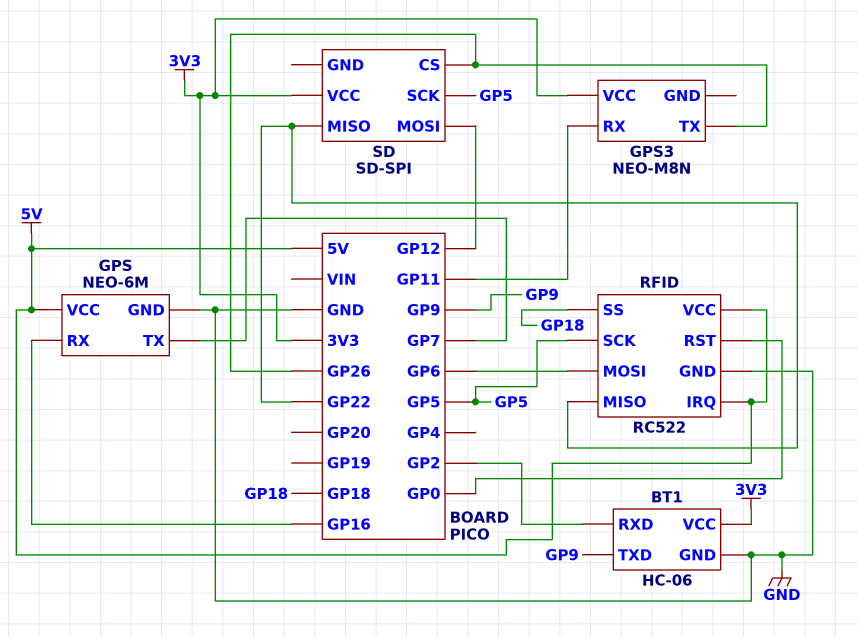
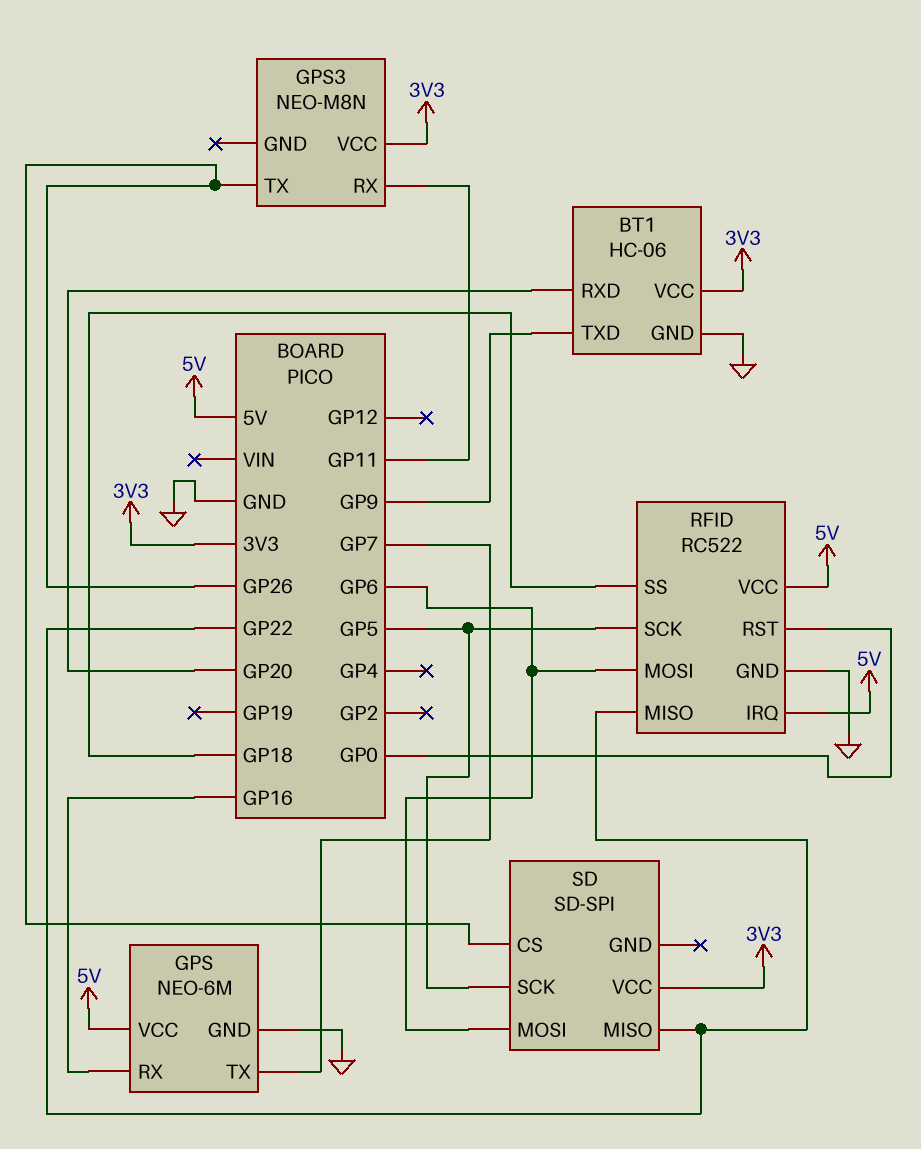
BT1 pin RXD: GP2 -> GP20
SD pin MOSI: GP12 -> GP6

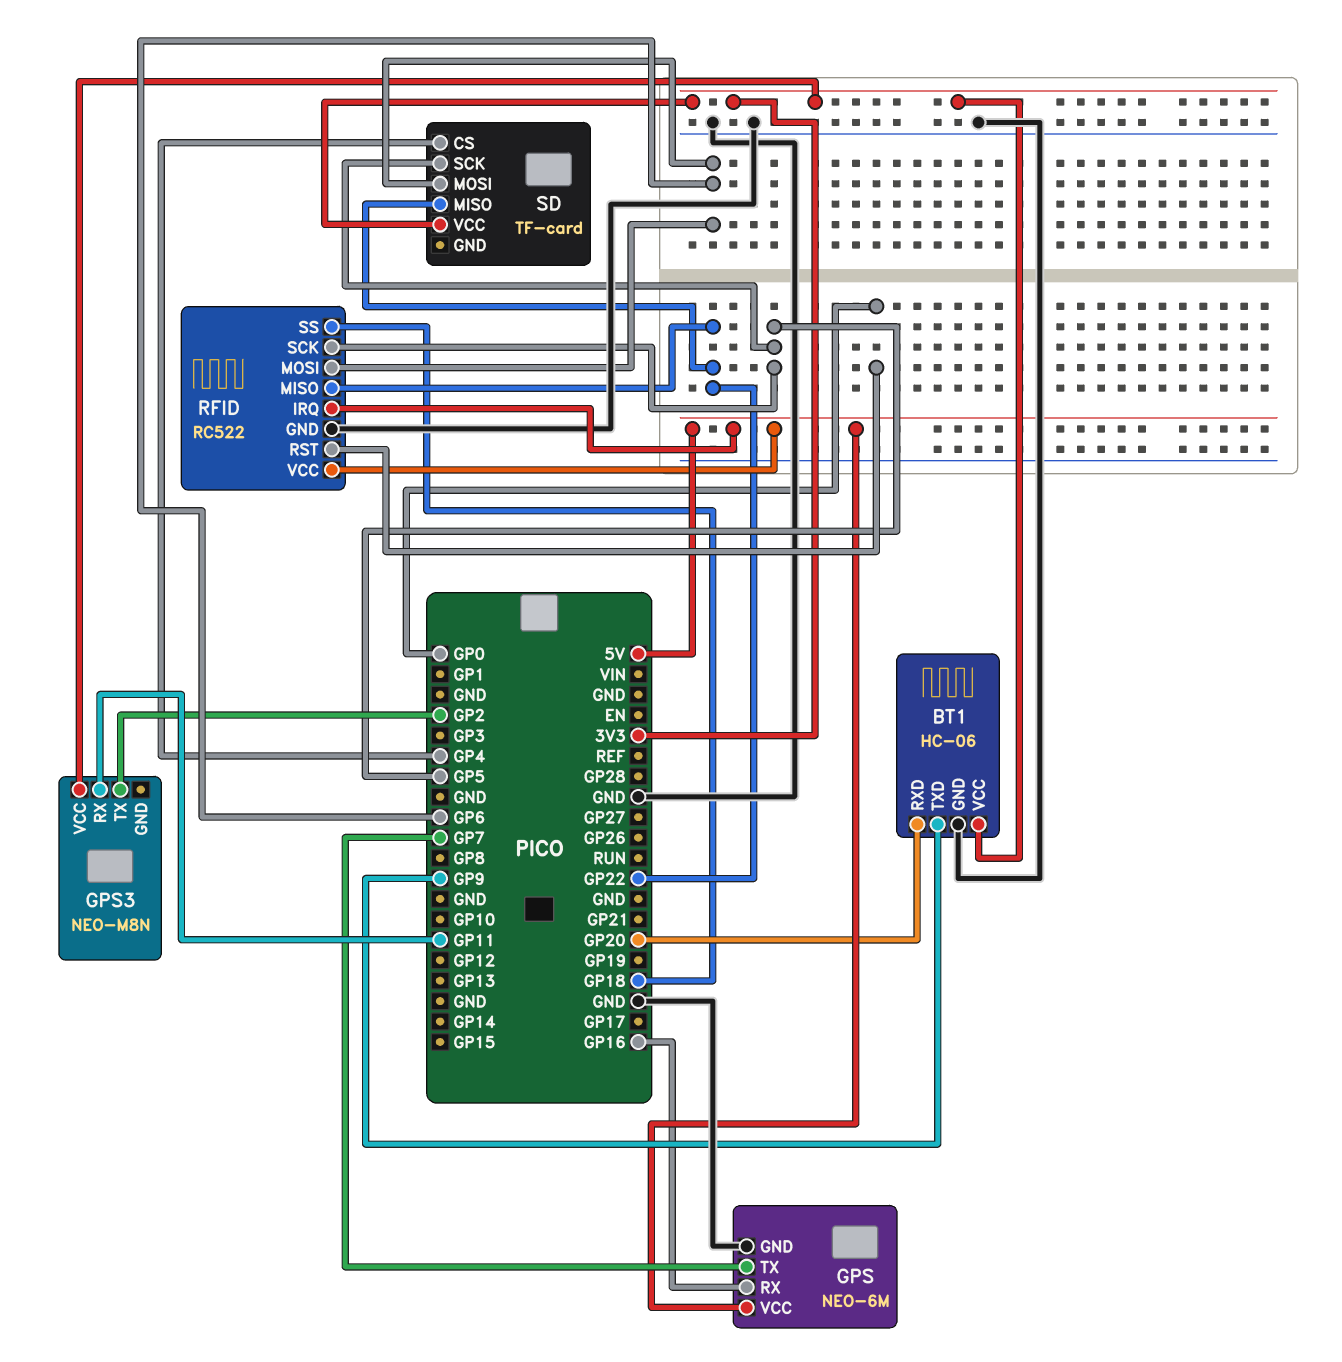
GPS3 pin TX: GP26 -> GP2
SD: SD-SPI -> TF-card
SD pin CS: GP26 -> GP4

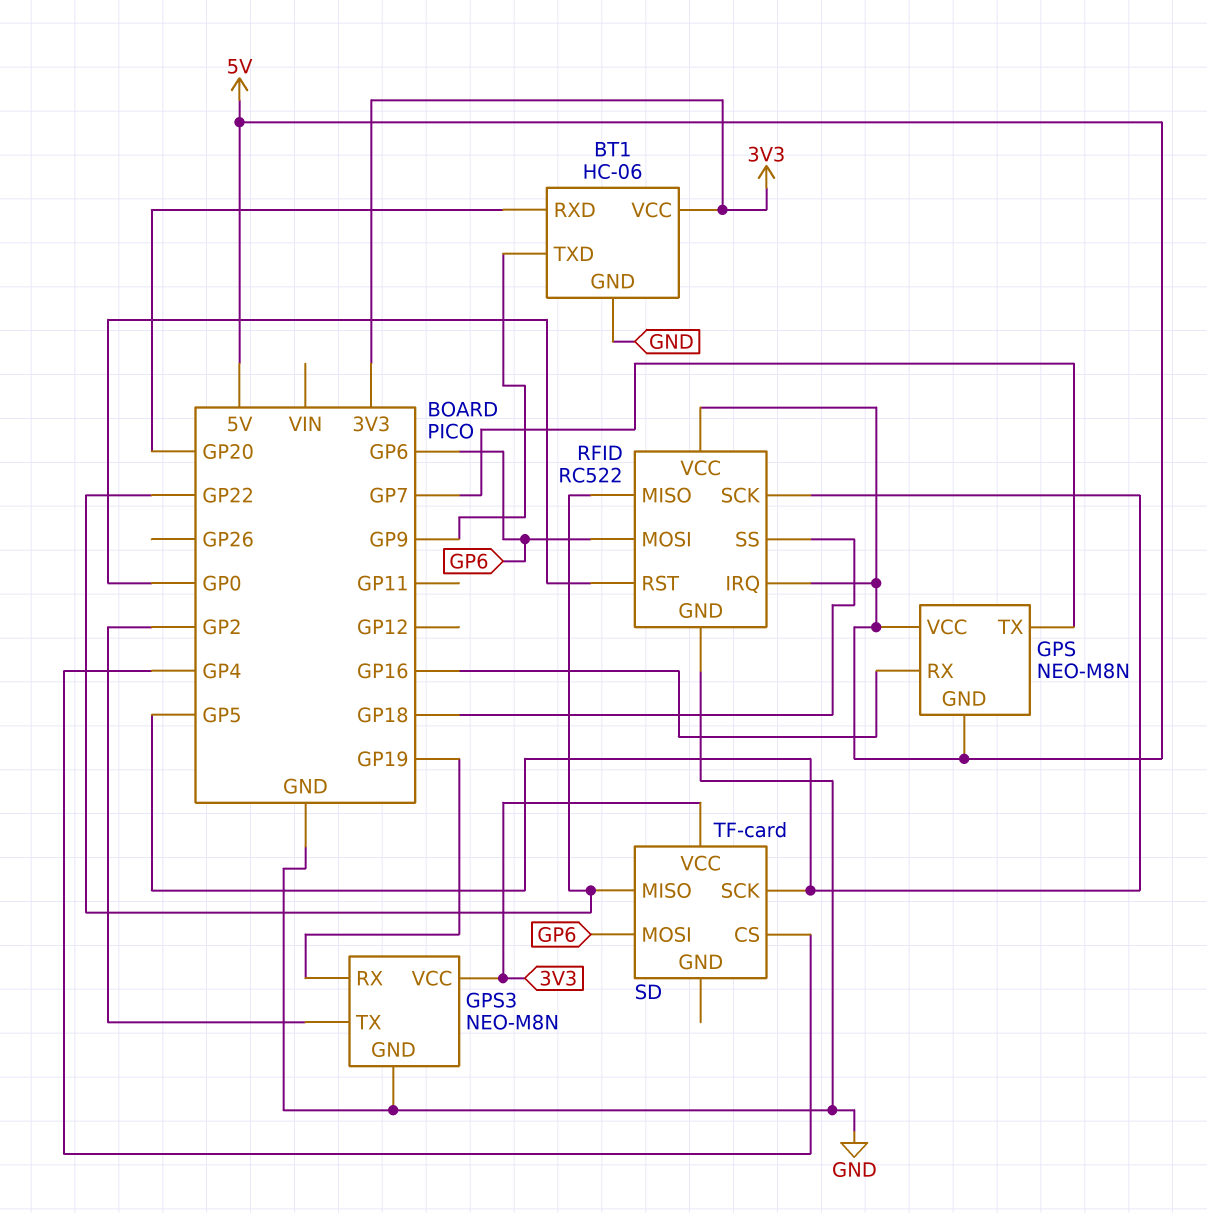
GPS: NEO-6M -> NEO-M8N
GPS pin GND: GND -> 5V
GPS3 pin GND: none -> GND
GPS3 pin RX: GP11 -> GP19

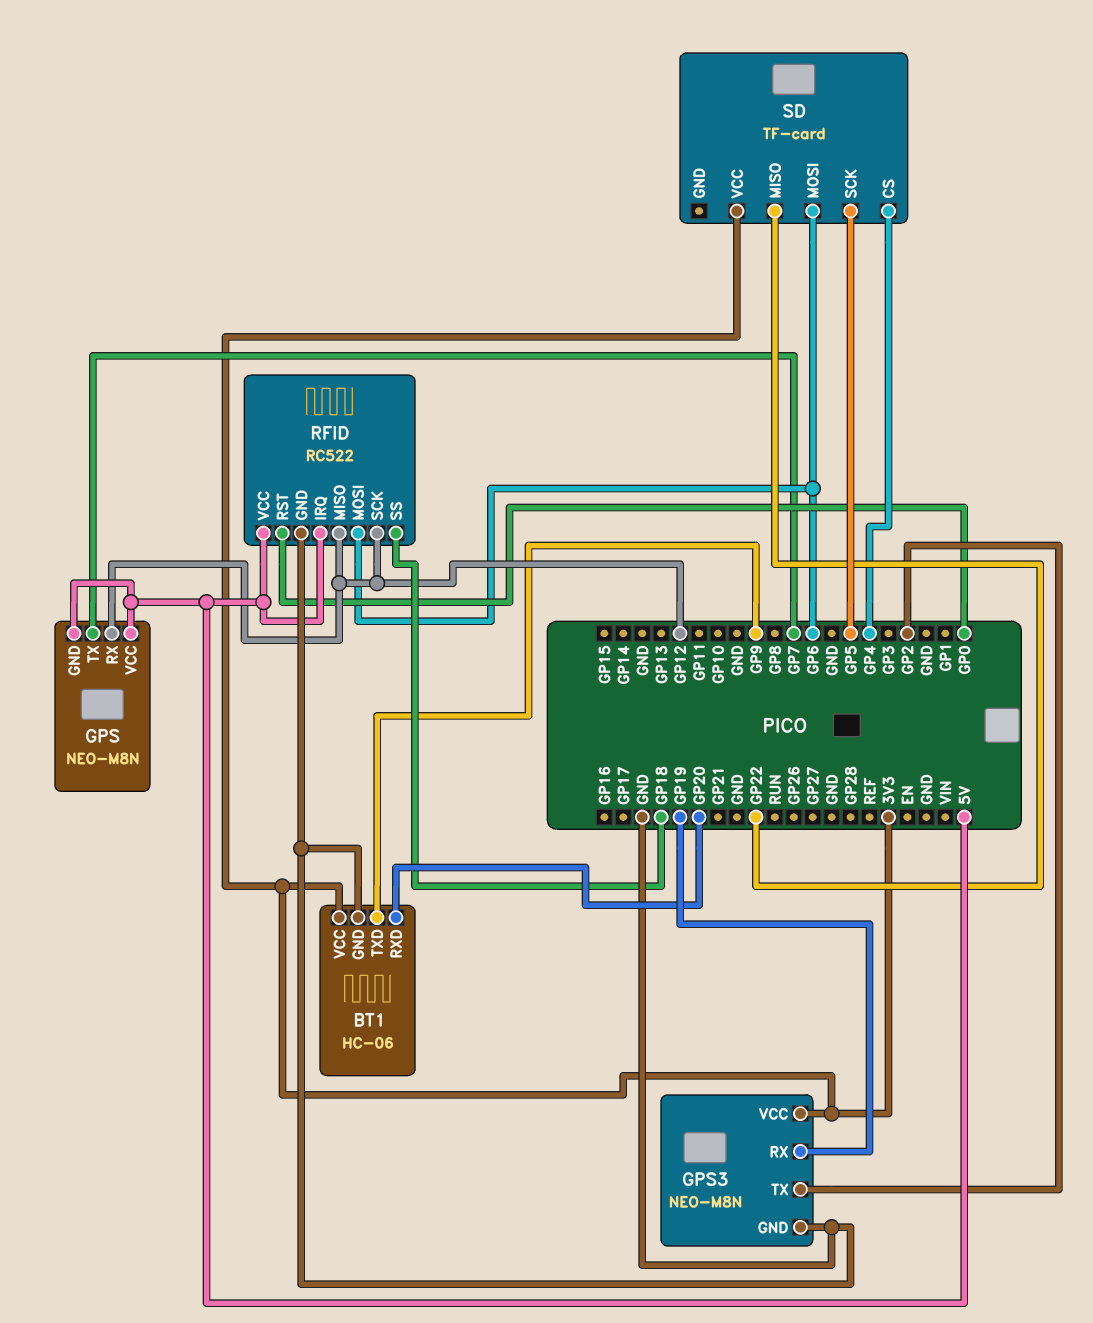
GPS pin RX: GP16 -> GP12
RFID pin MISO: GP22 -> GP12
RFID pin SCK: GP5 -> GP12

